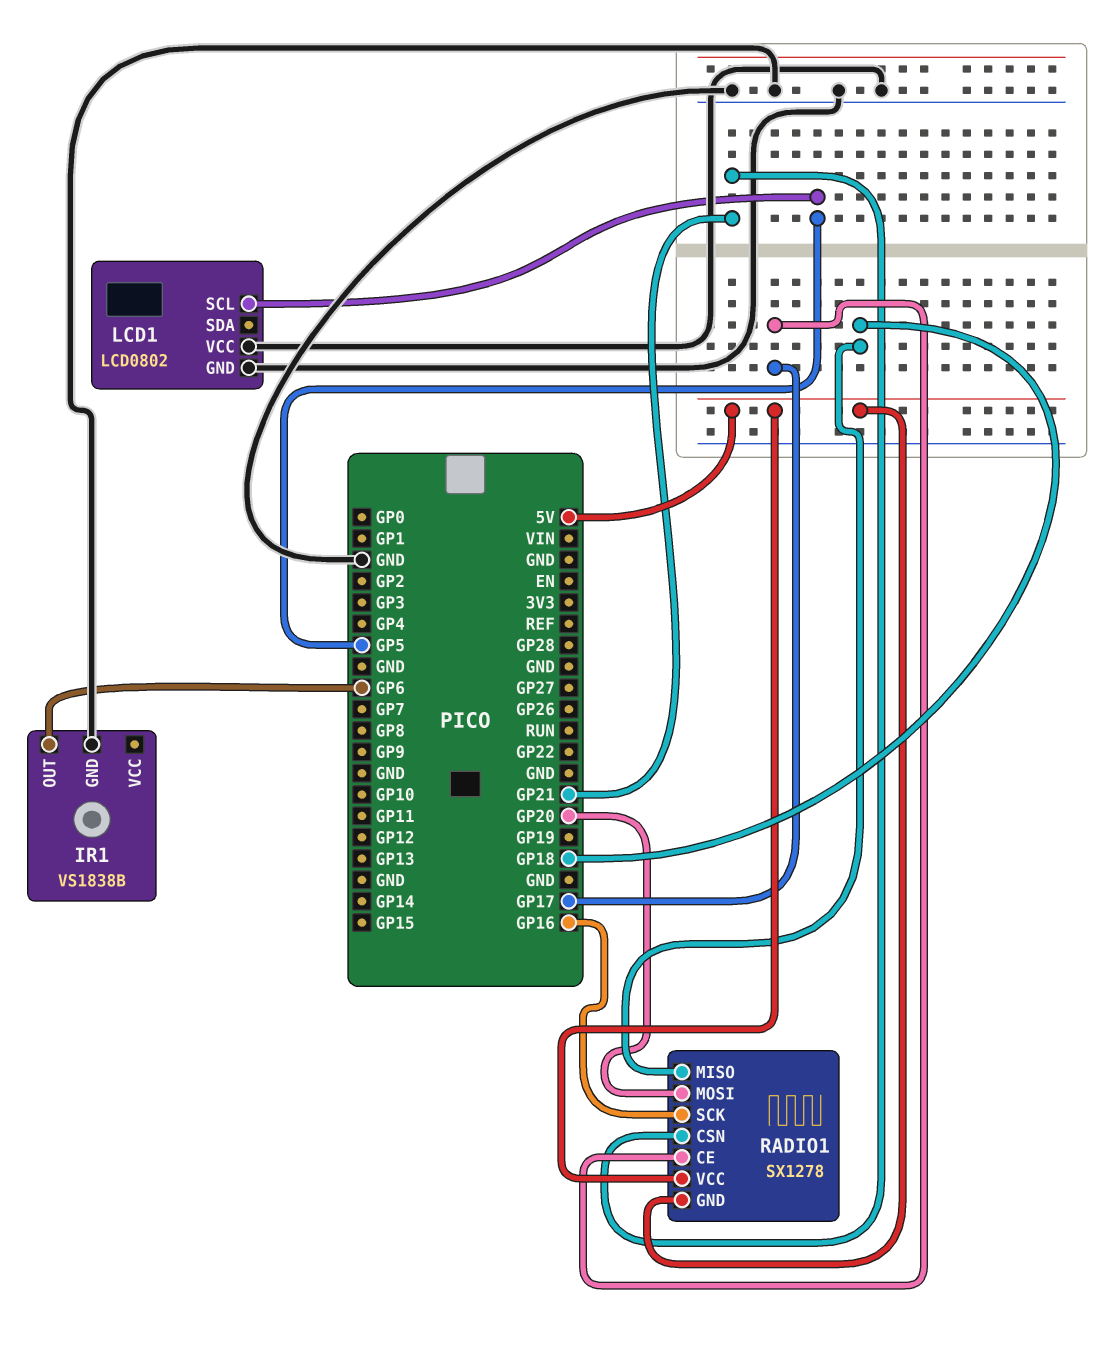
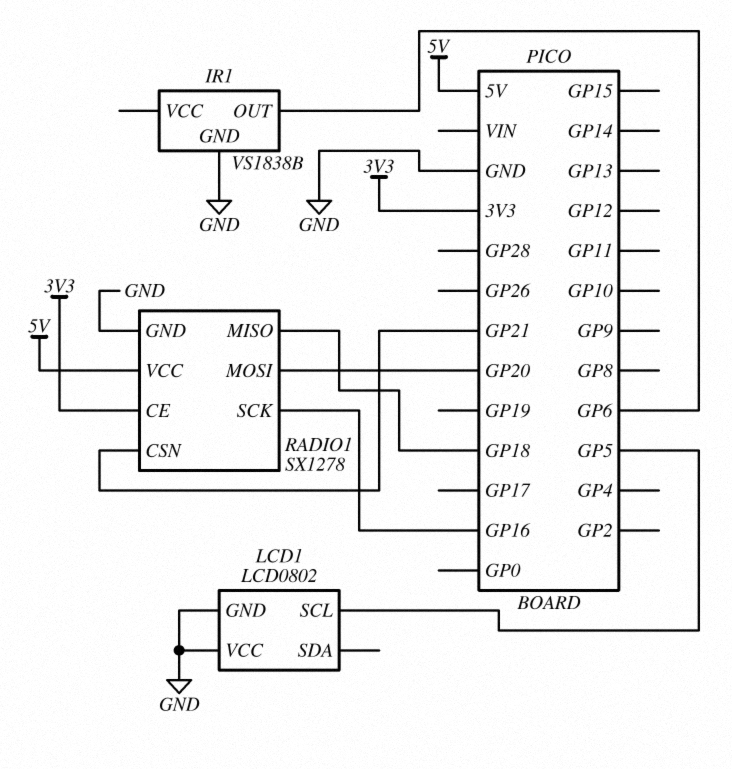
RADIO1 pin CE: GP17 -> 3V3
RADIO1 pin GND: 5V -> GND

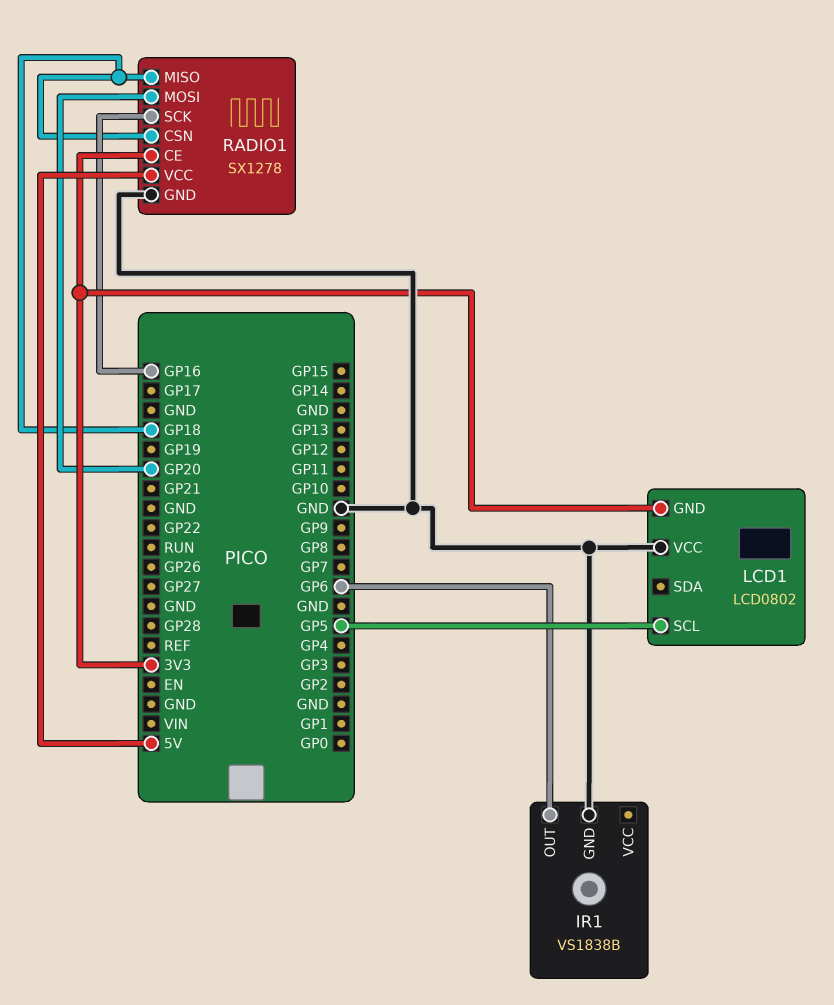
LCD1 pin GND: GND -> 3V3
RADIO1 pin CSN: GP21 -> GP18

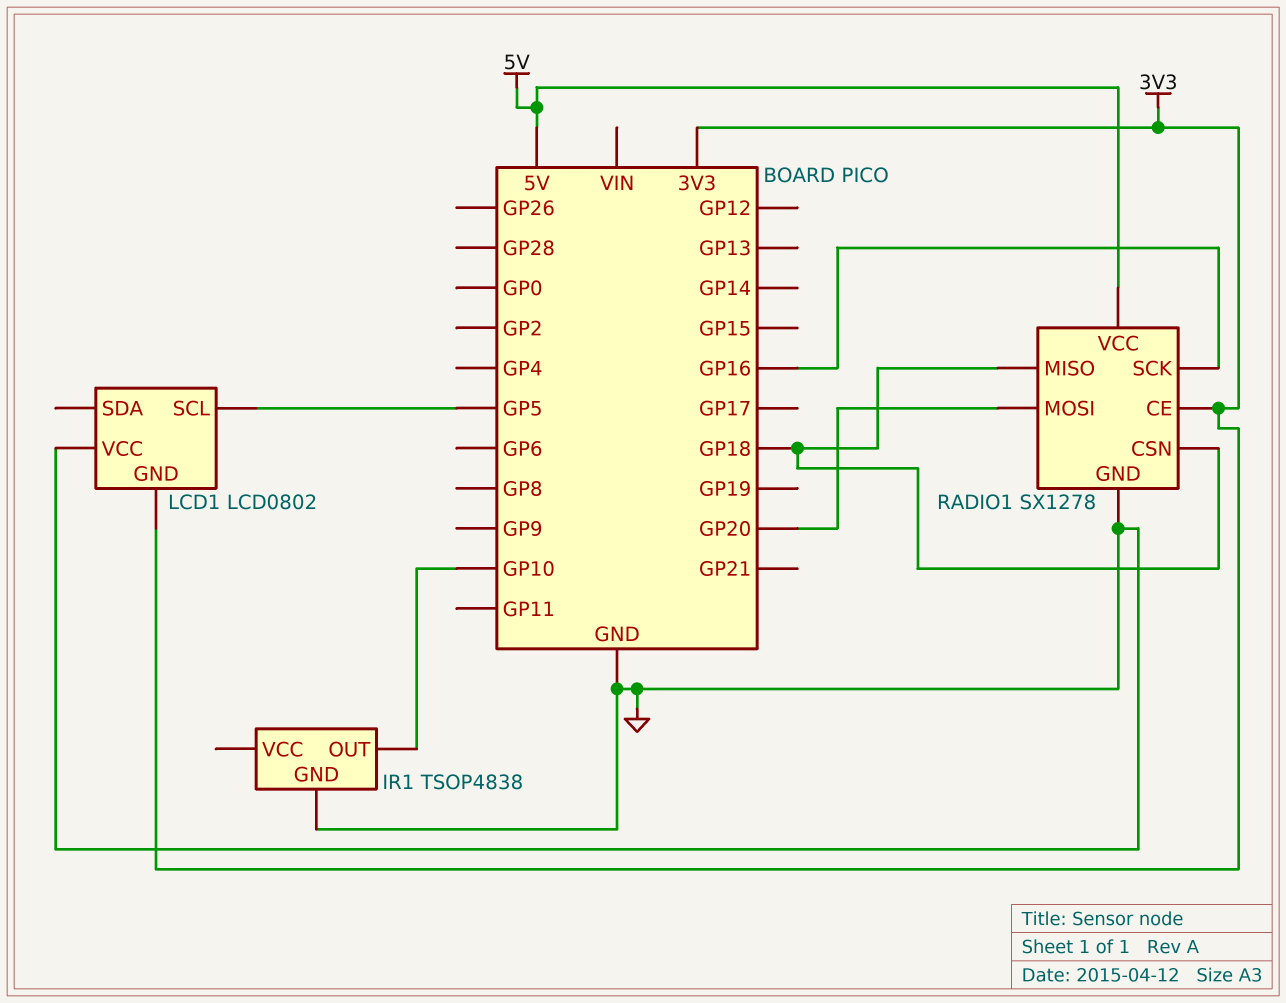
IR1: VS1838B -> TSOP4838
IR1 pin OUT: GP6 -> GP10

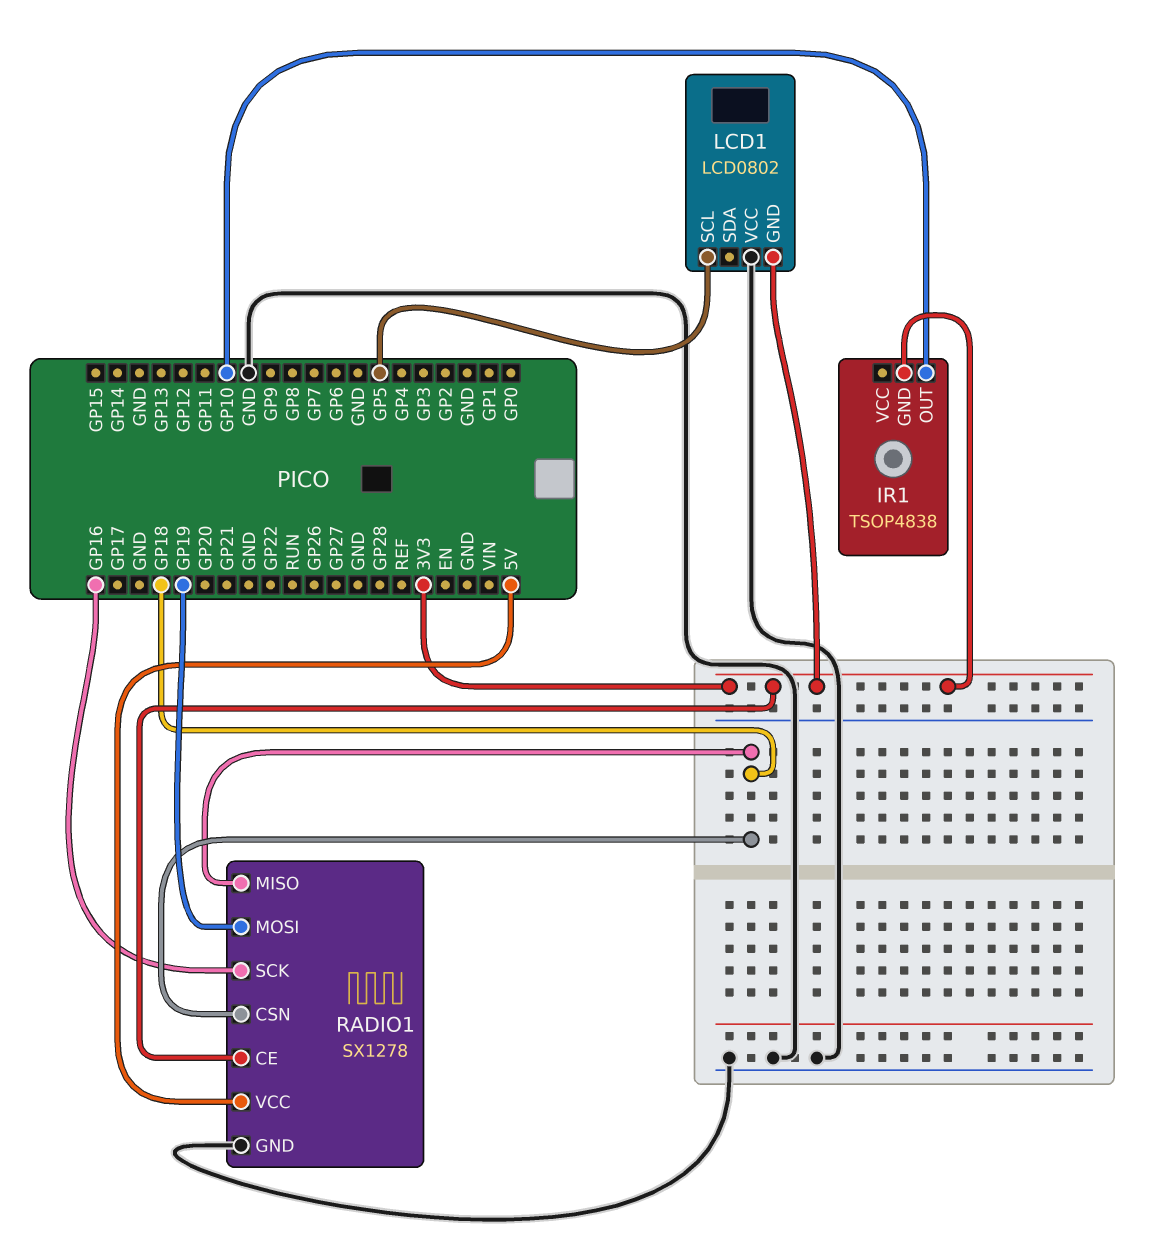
IR1 pin GND: GND -> 3V3
RADIO1 pin MOSI: GP20 -> GP19

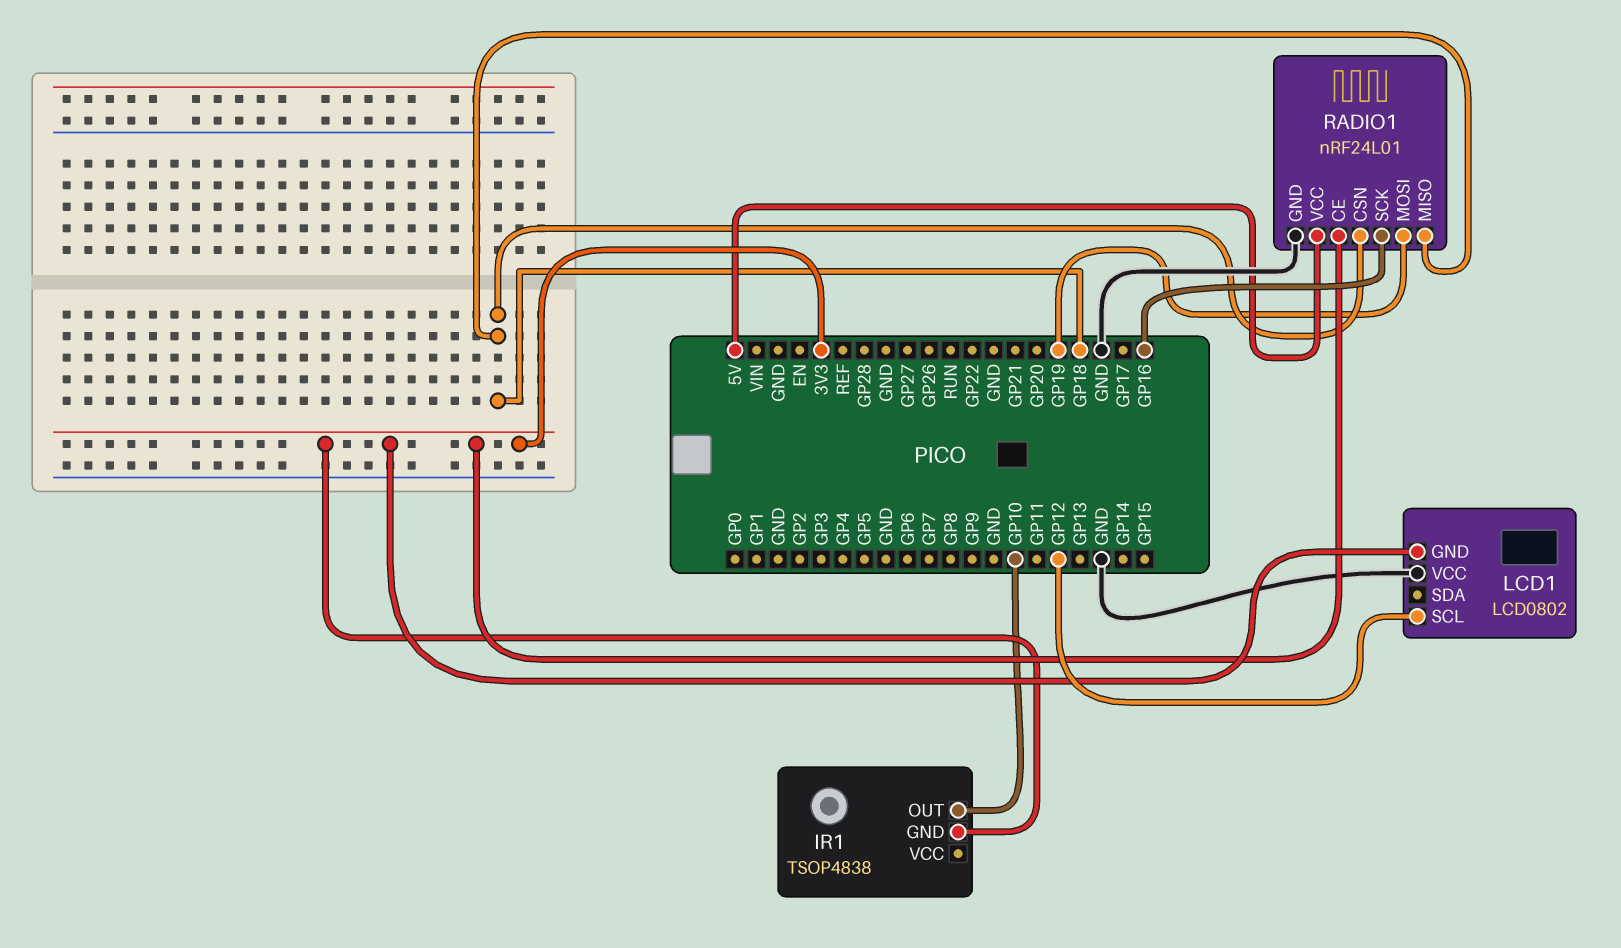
LCD1 pin SCL: GP5 -> GP12
RADIO1: SX1278 -> nRF24L01

